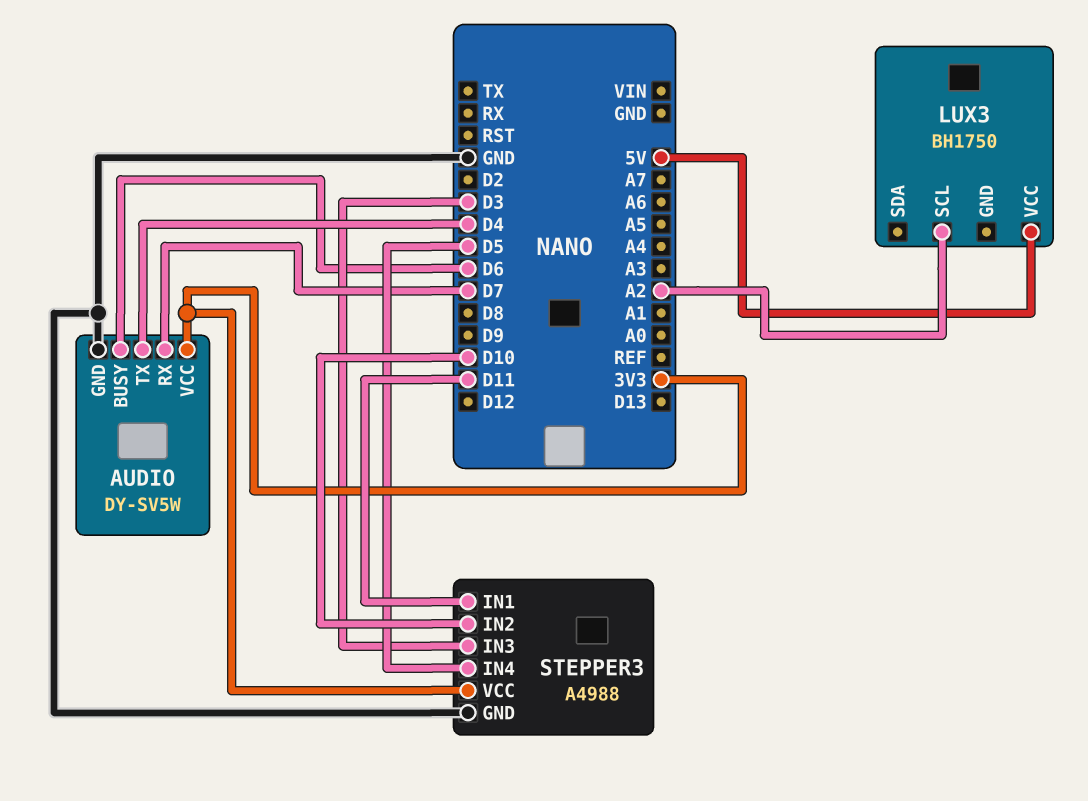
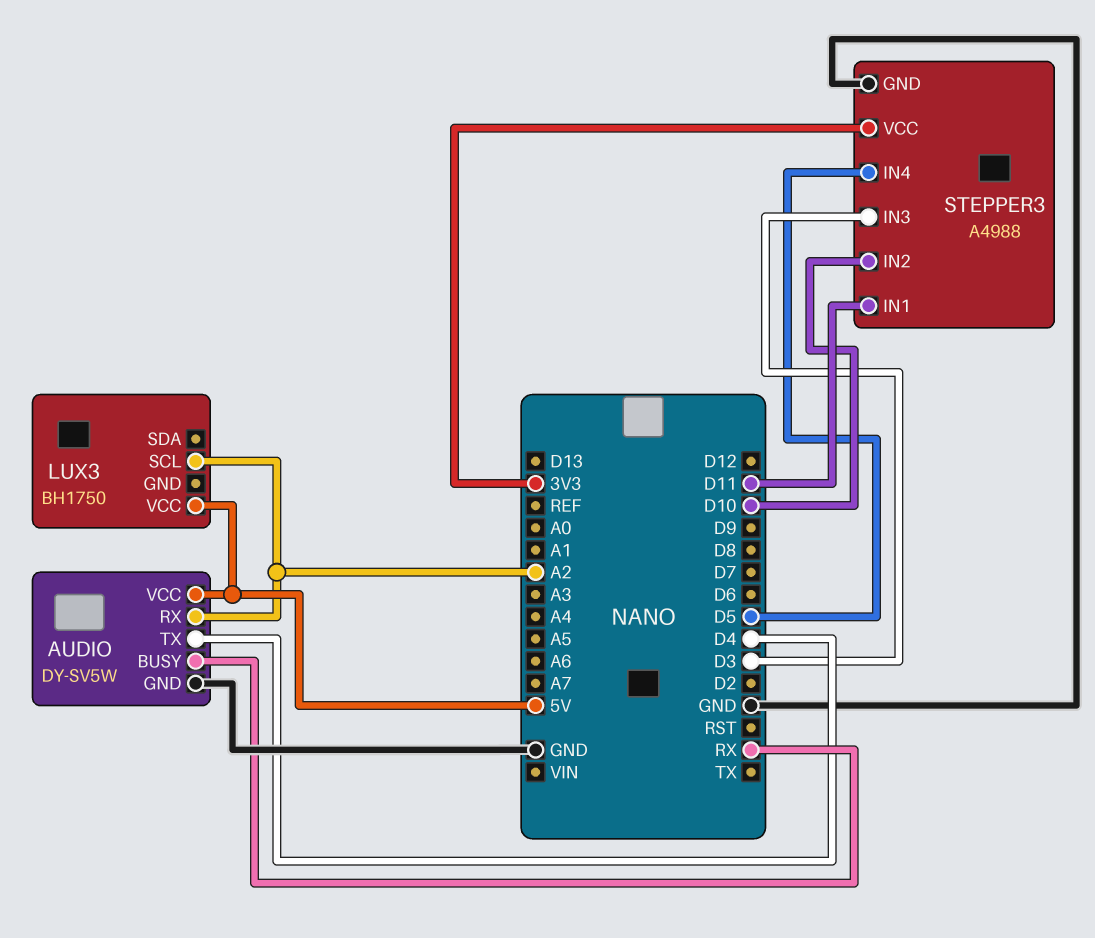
AUDIO pin BUSY: D6 -> RX
AUDIO pin RX: D7 -> A2
AUDIO pin VCC: 3V3 -> 5V

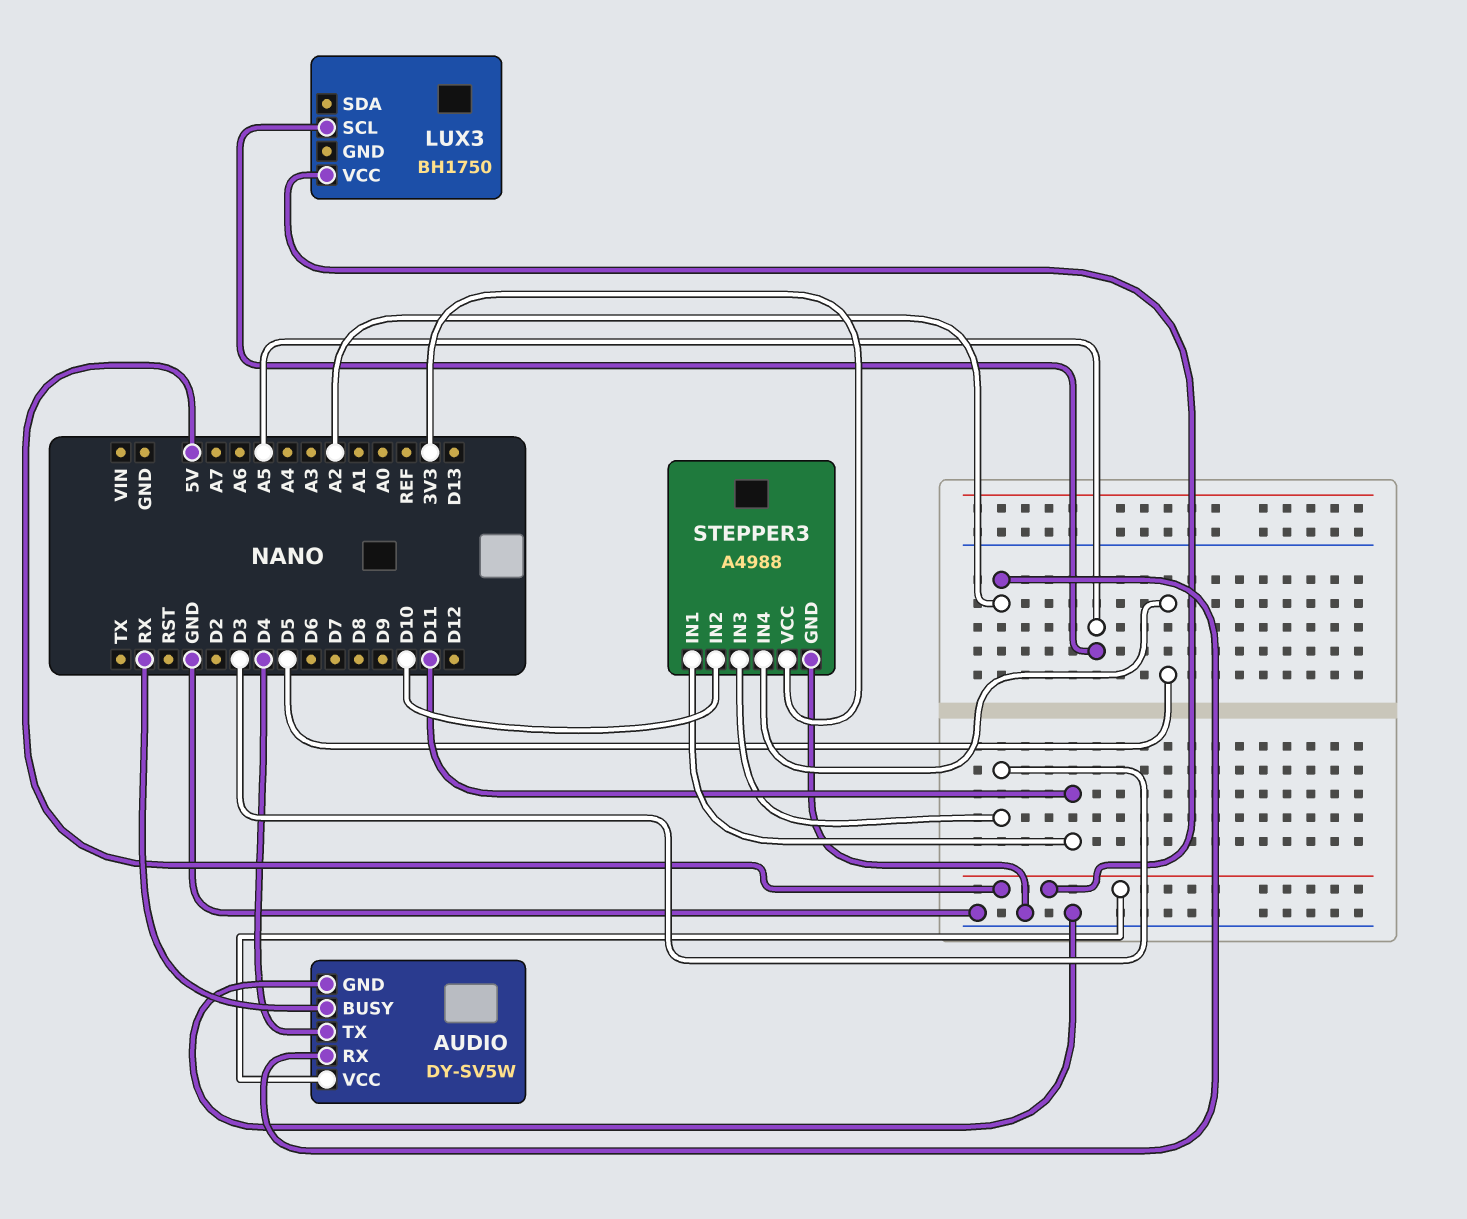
LUX3 pin SCL: A2 -> A5

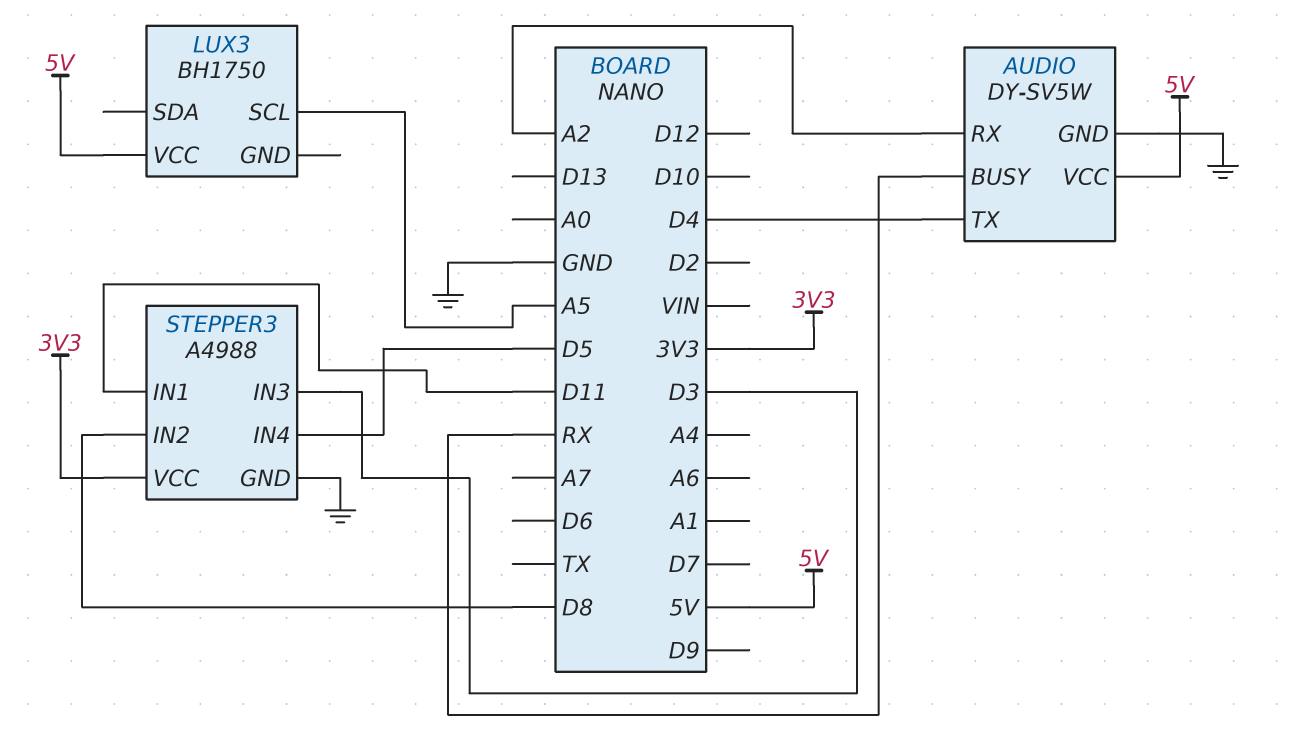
STEPPER3 pin IN2: D10 -> D8

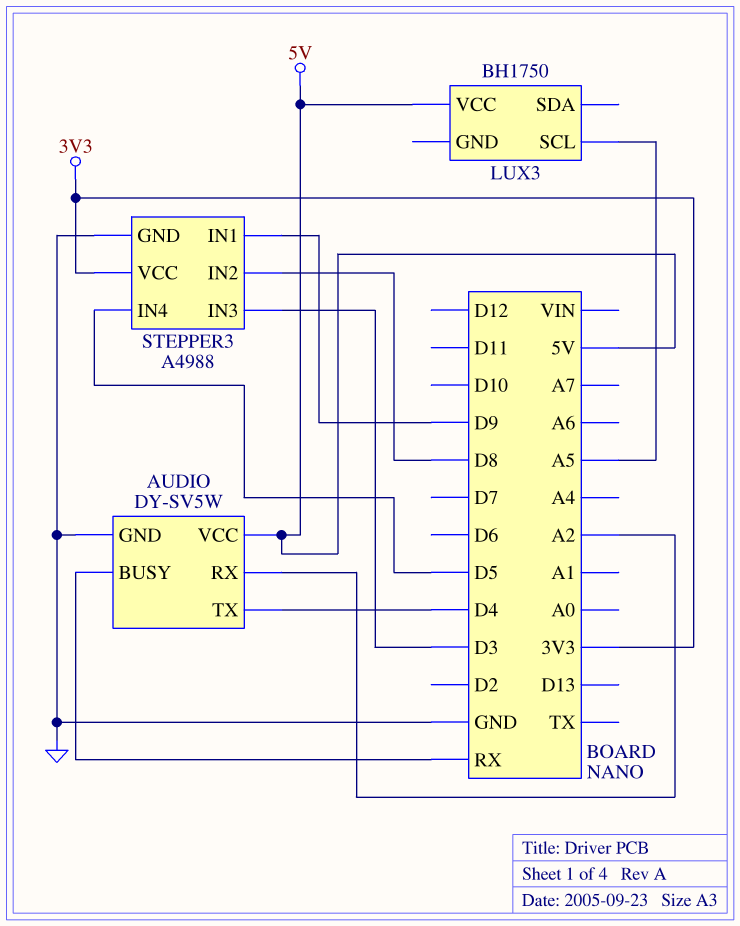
STEPPER3 pin IN1: D11 -> D9

